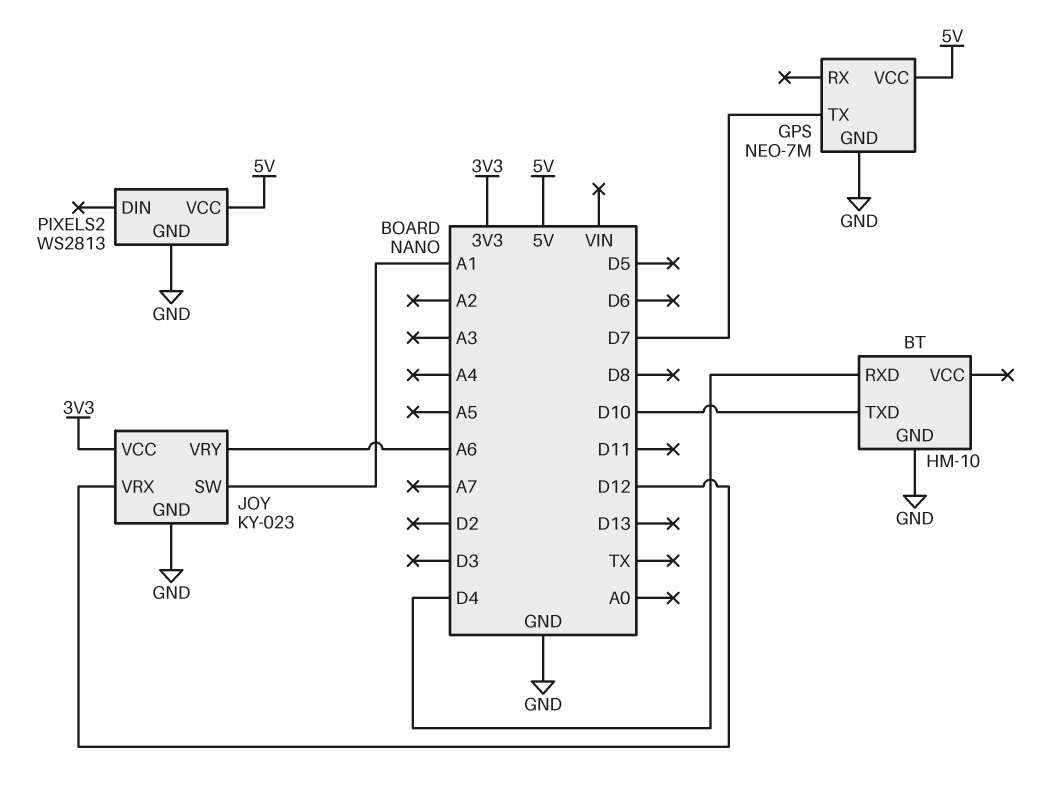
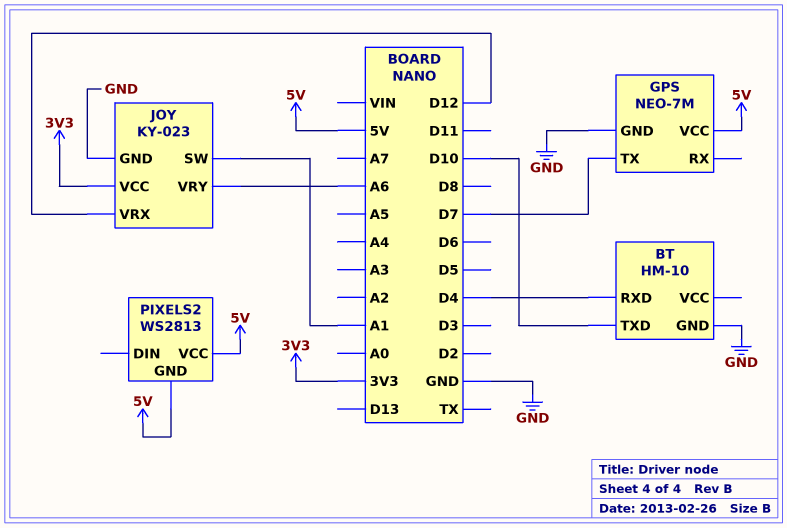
PIXELS2 pin GND: GND -> 5V

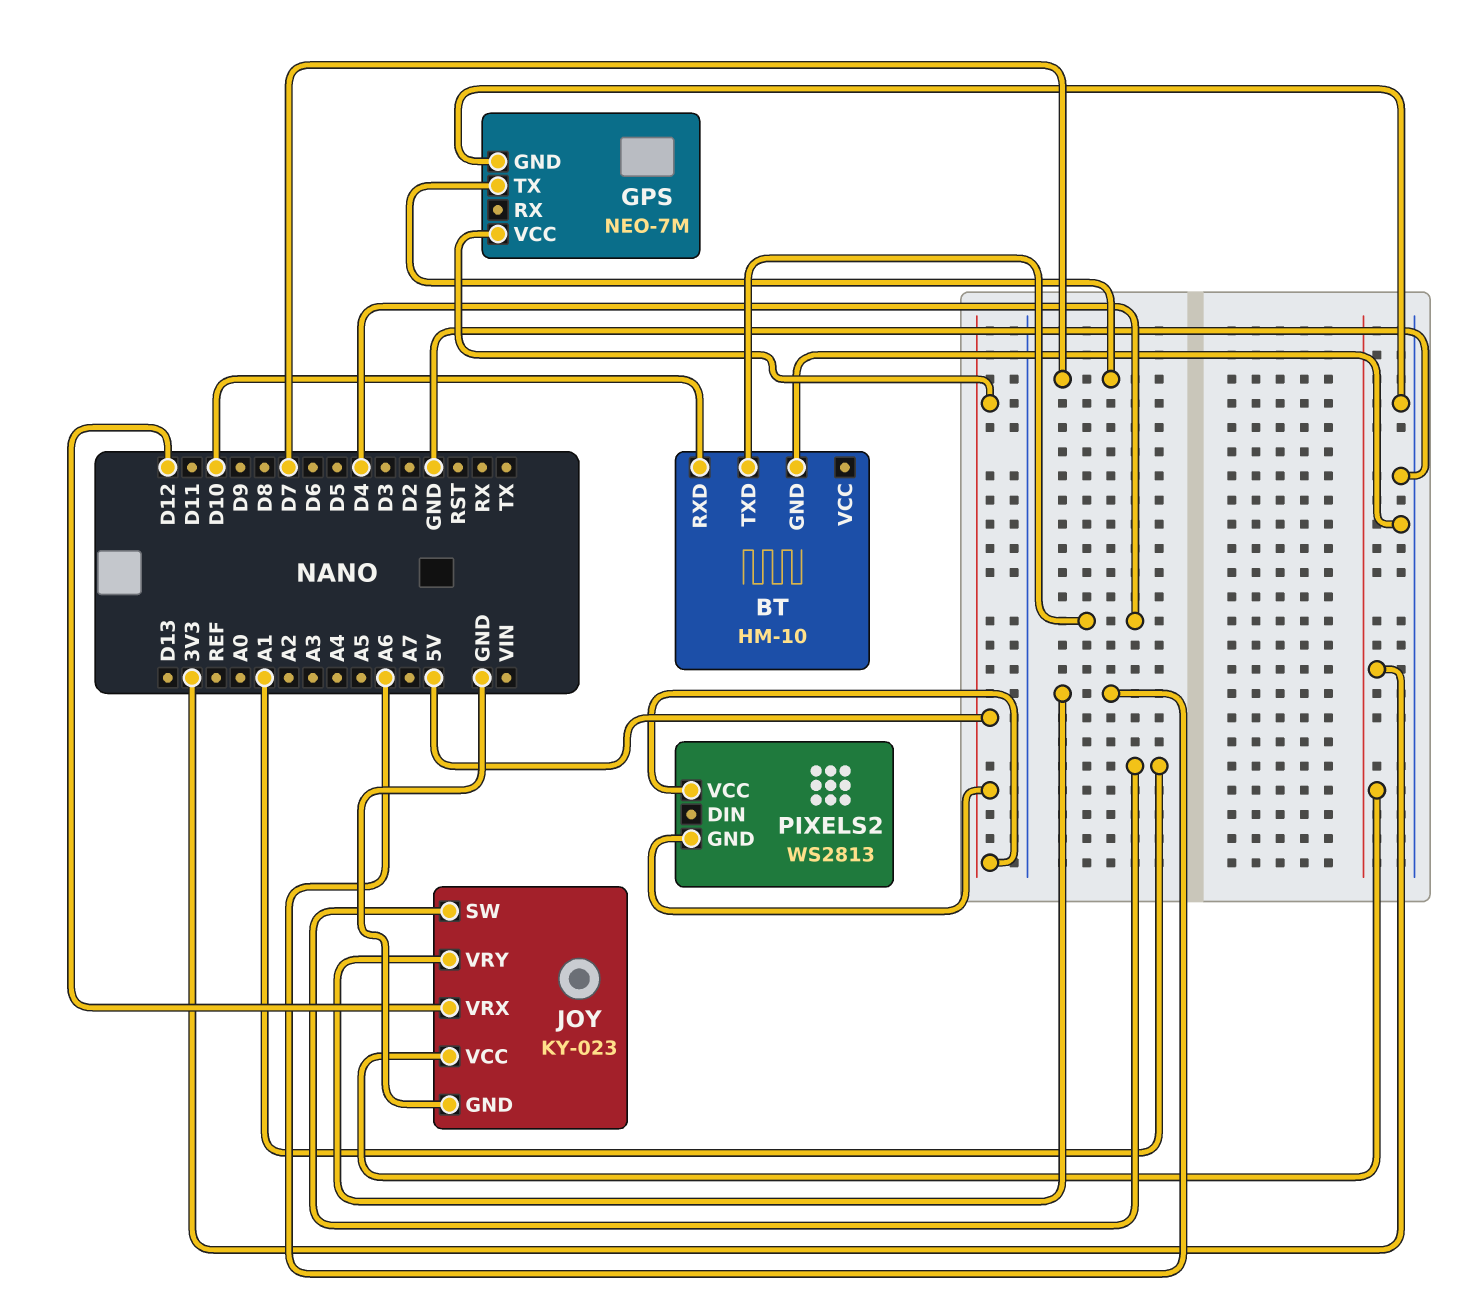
BT pin RXD: D4 -> D10
BT pin TXD: D10 -> D4

